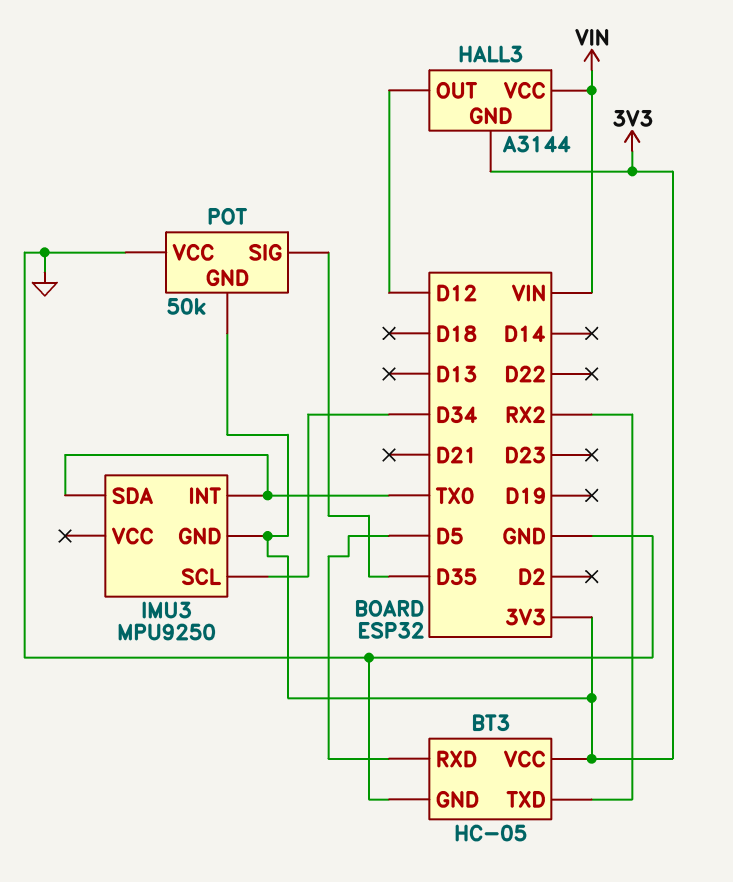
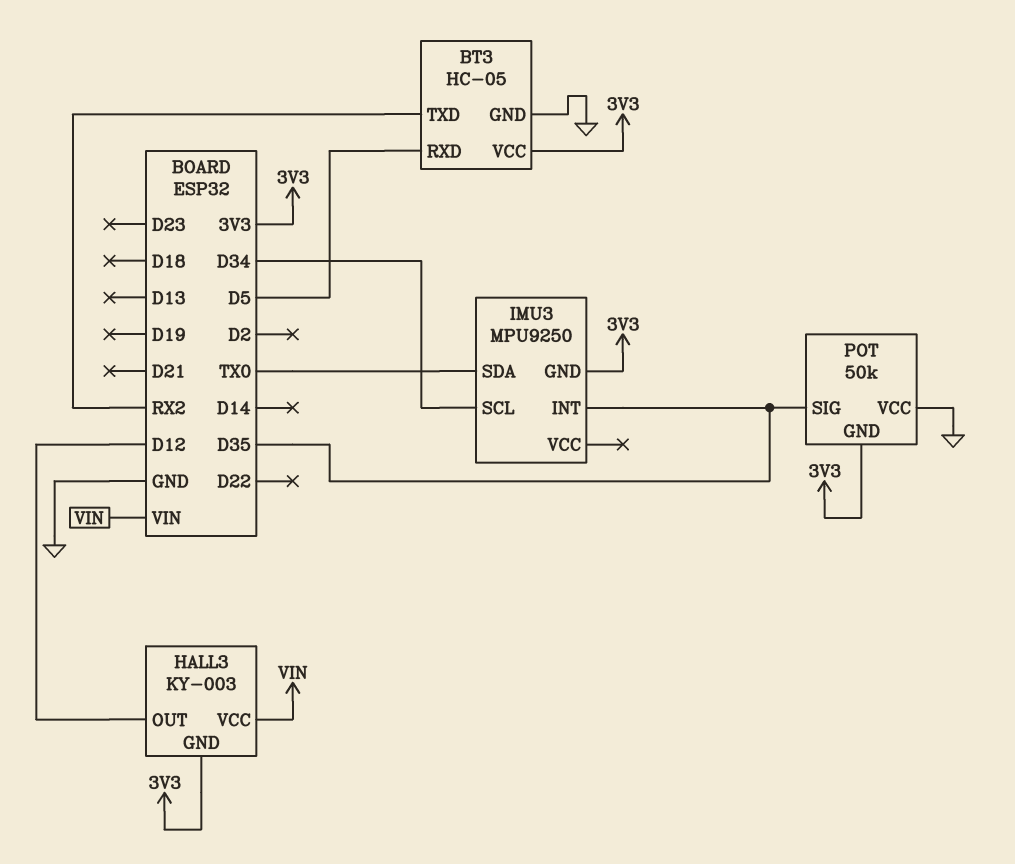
HALL3: A3144 -> KY-003
IMU3 pin INT: TX0 -> D35

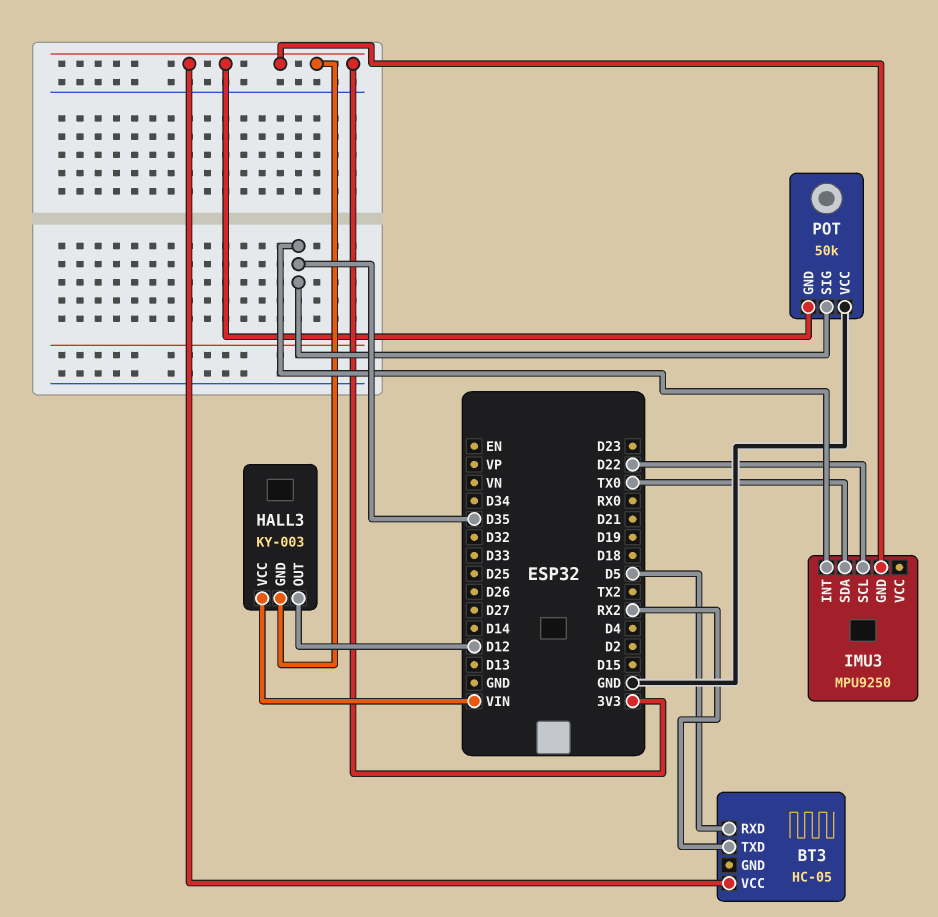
BT3 pin GND: GND -> none
IMU3 pin SCL: D34 -> D22

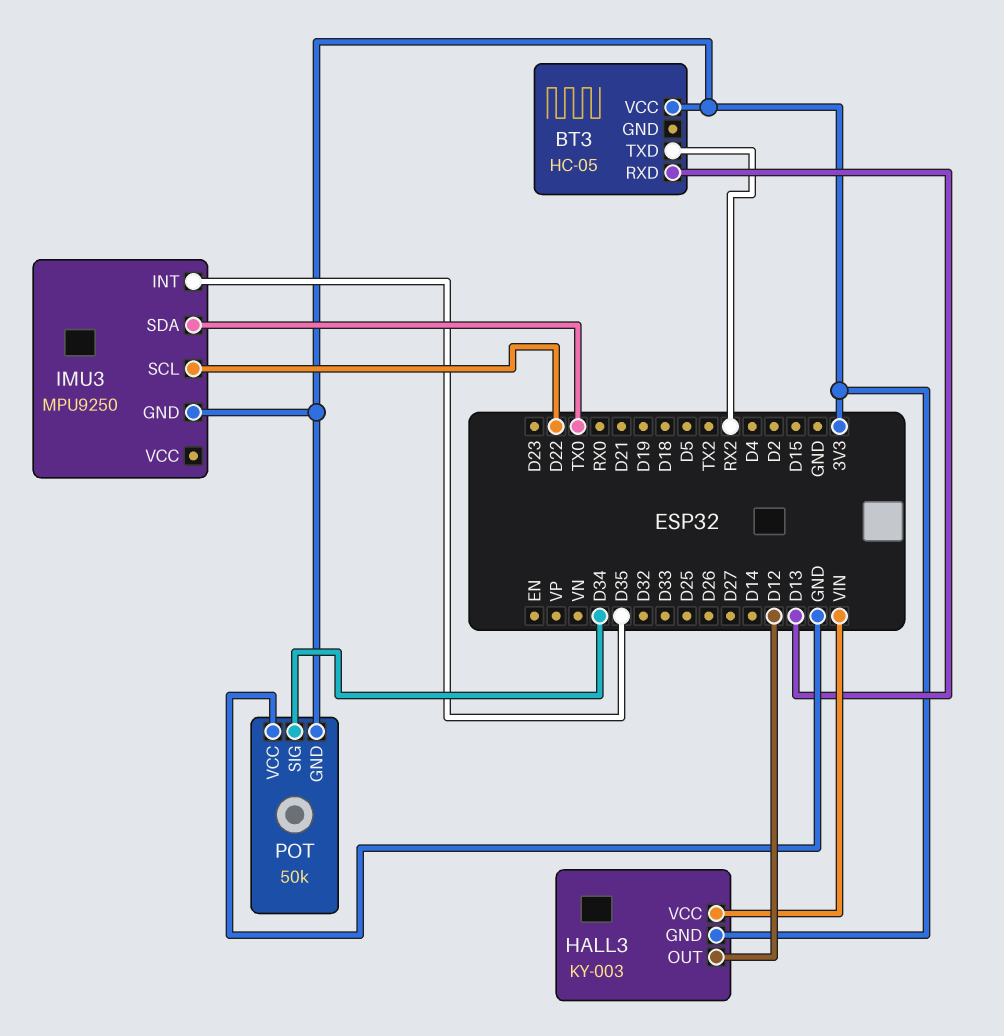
BT3 pin RXD: D5 -> D13
POT pin SIG: D35 -> D34

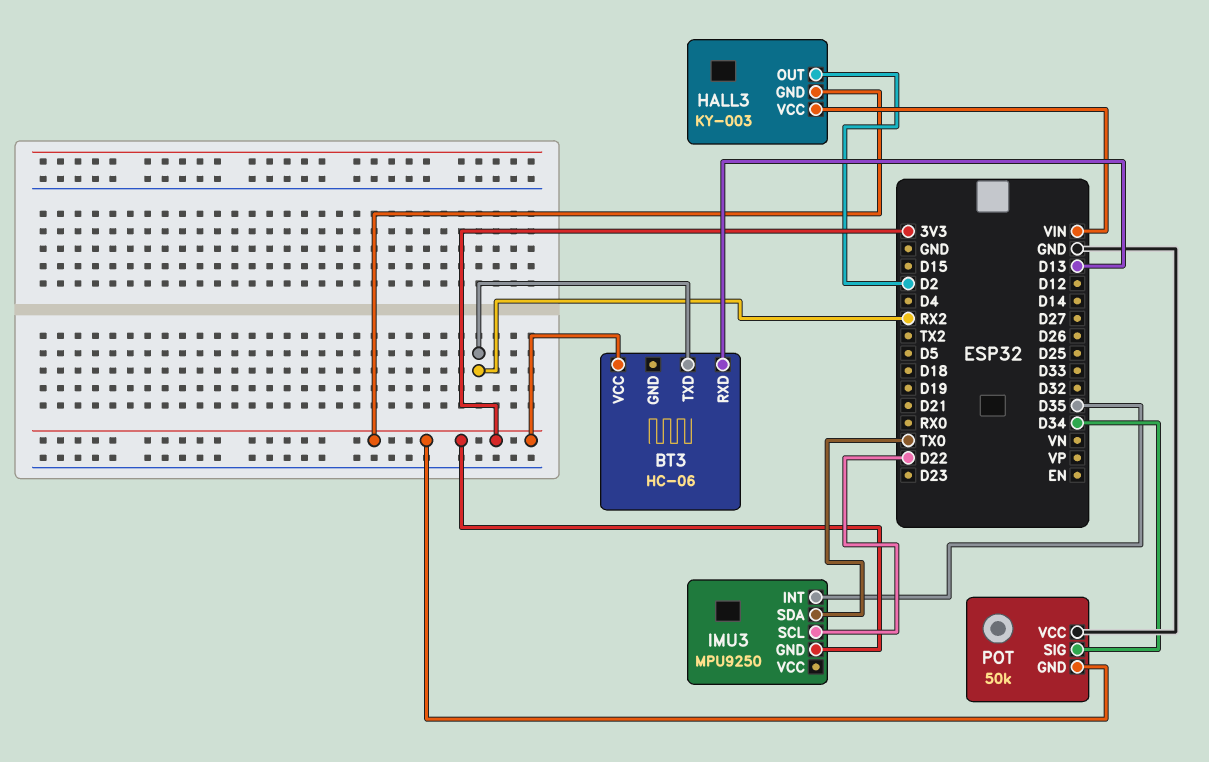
BT3: HC-05 -> HC-06
HALL3 pin OUT: D12 -> D2

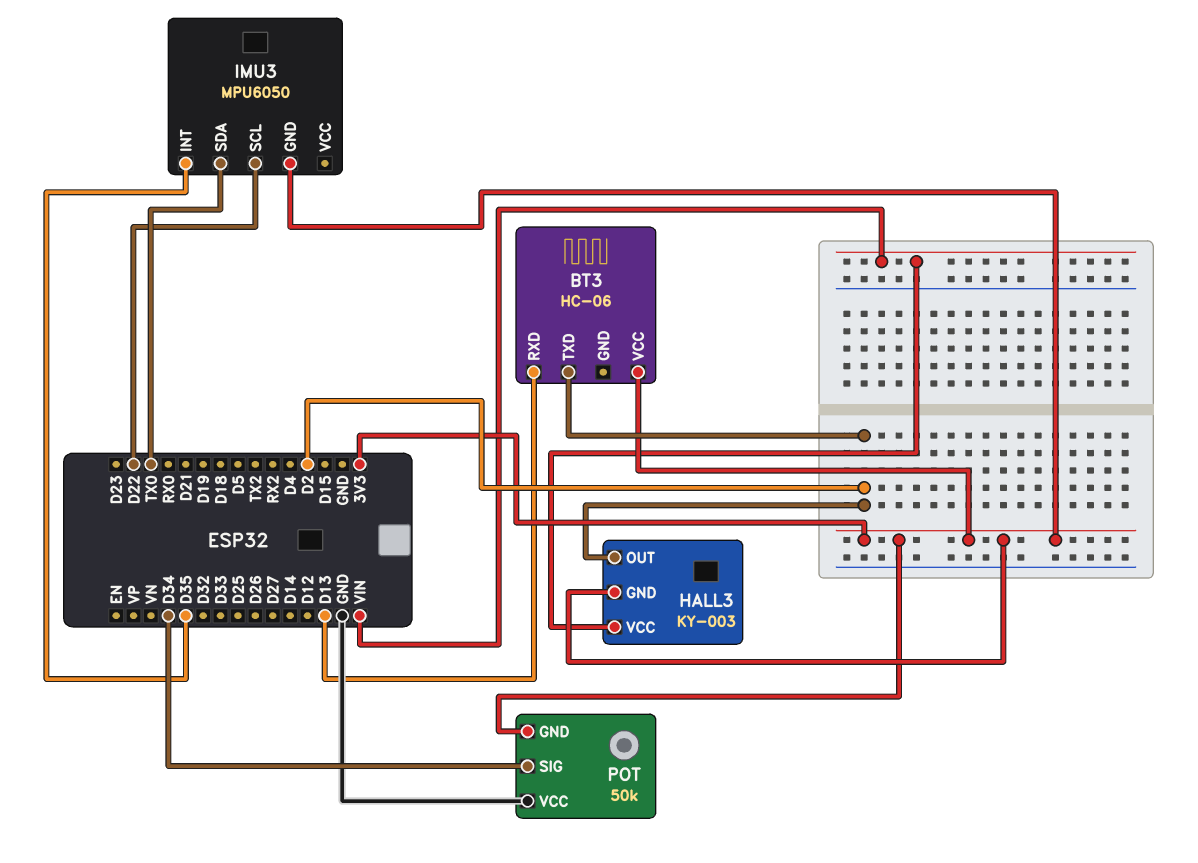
BT3 pin TXD: RX2 -> D2
IMU3: MPU9250 -> MPU6050

